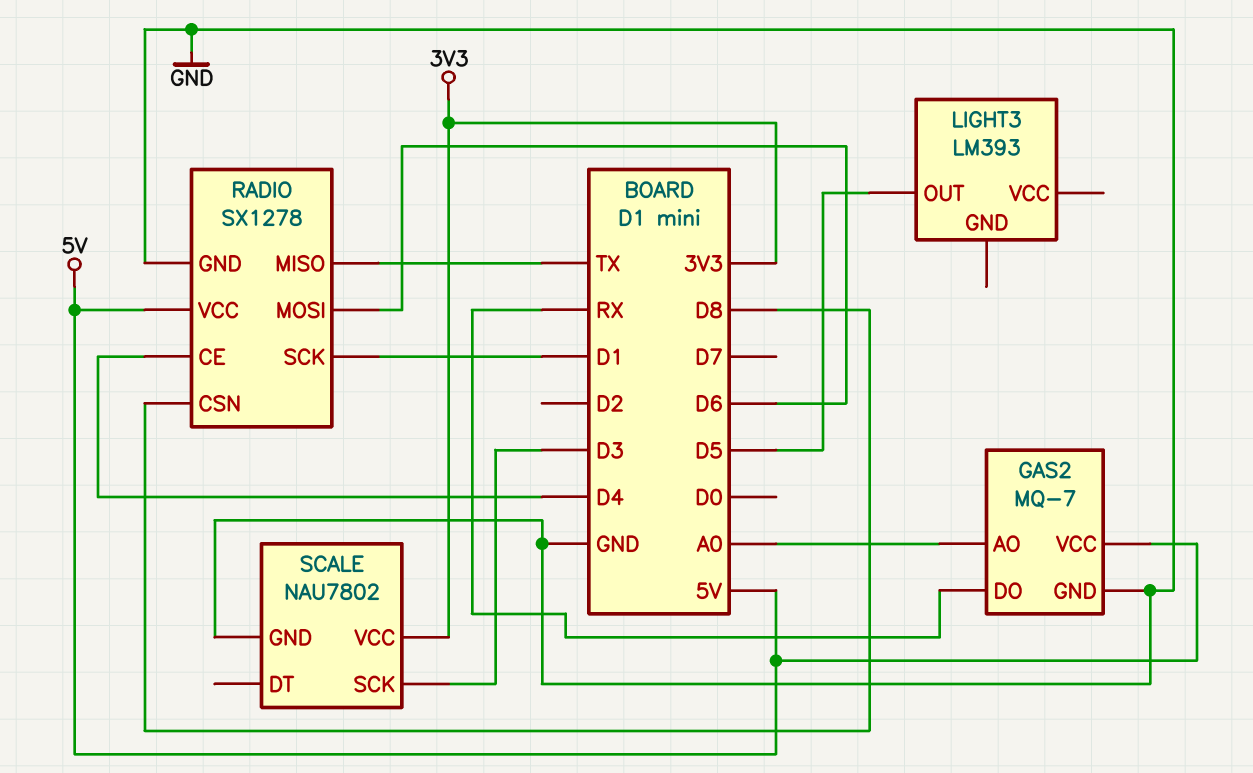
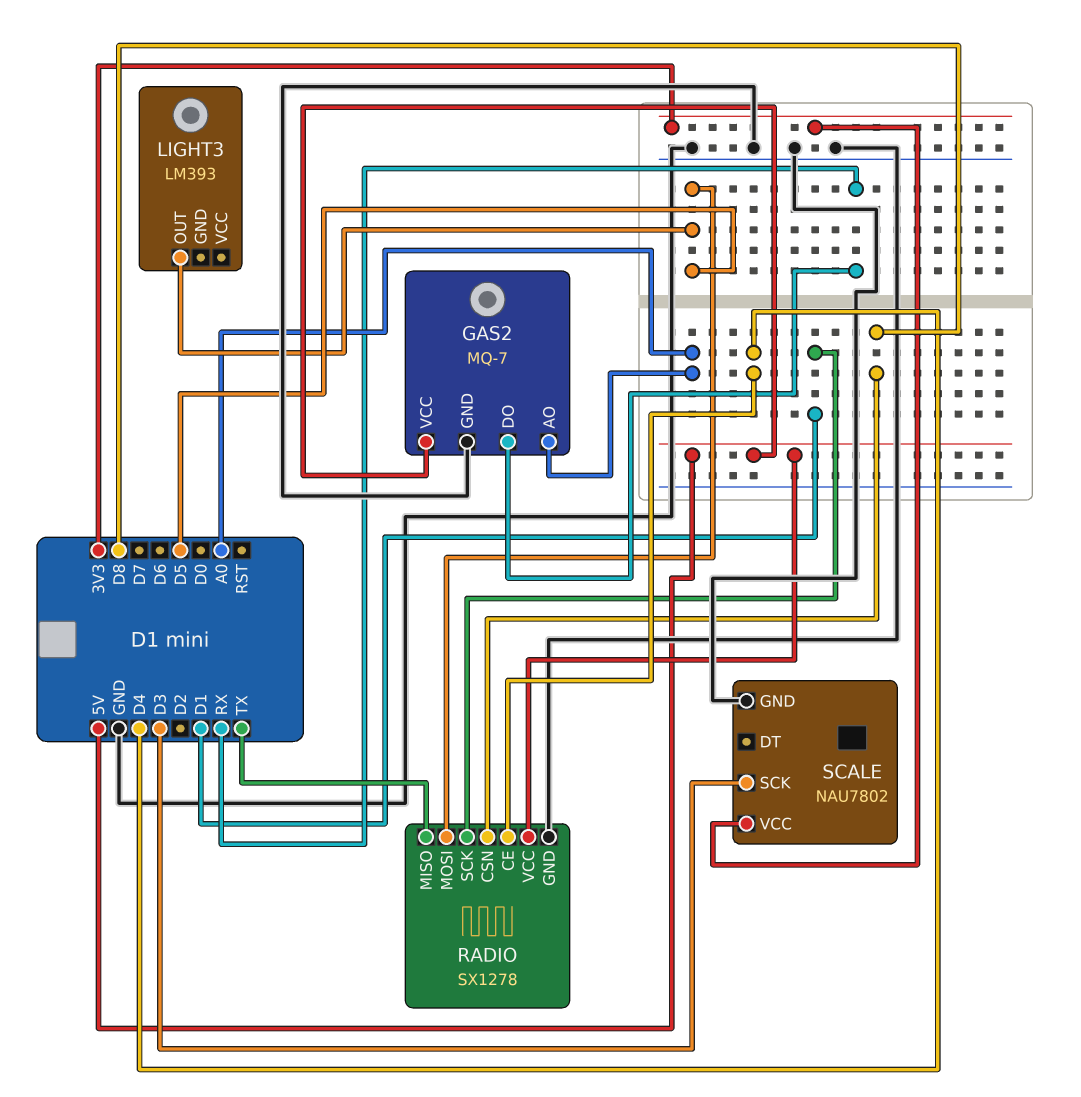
RADIO pin MOSI: D6 -> D5

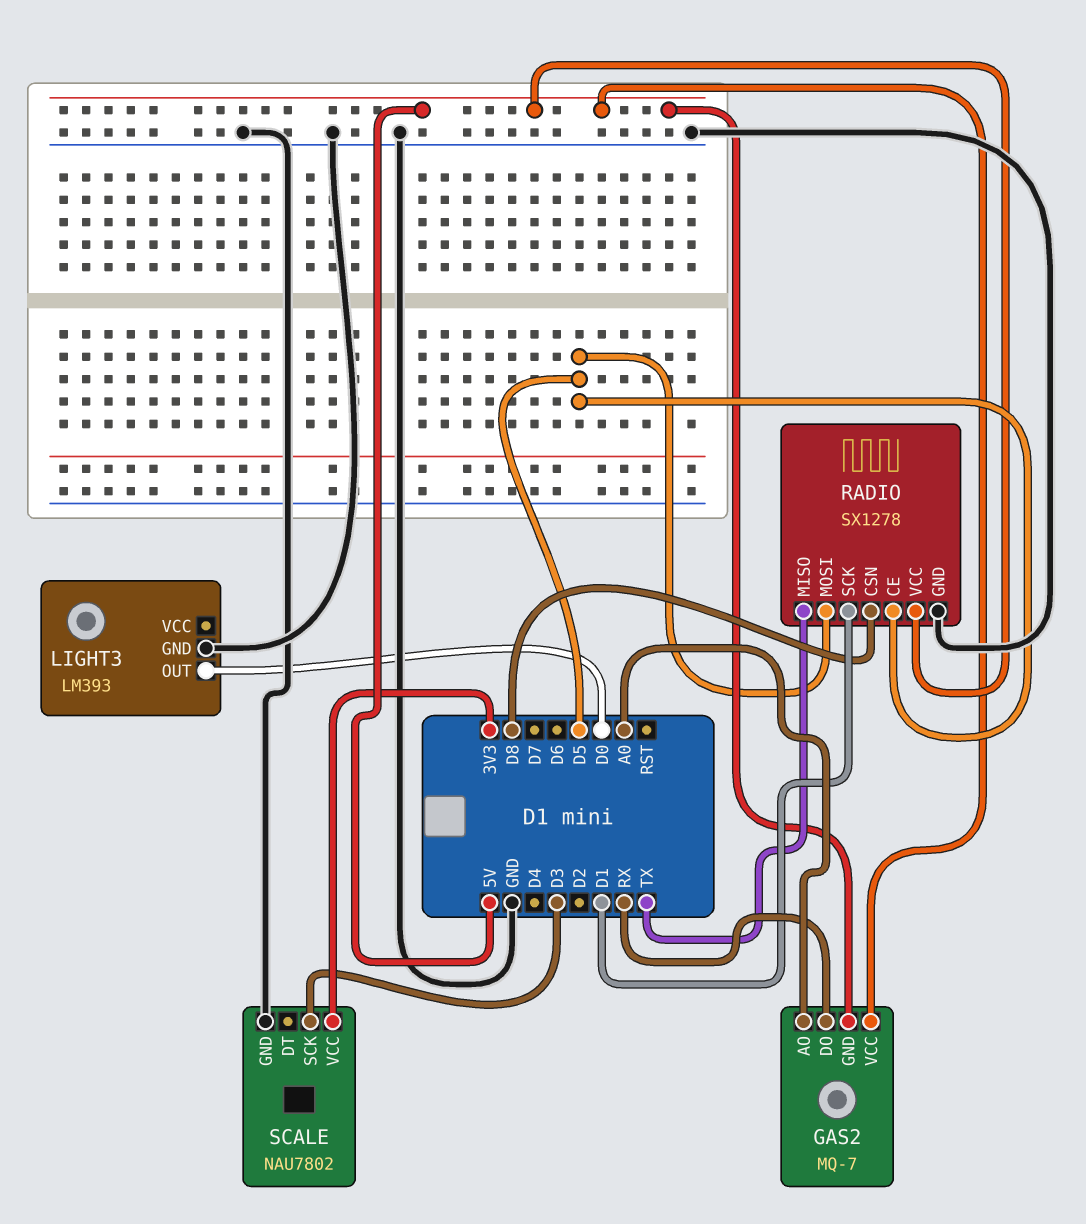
GAS2 pin GND: GND -> 5V
LIGHT3 pin GND: none -> GND
LIGHT3 pin OUT: D5 -> D0
RADIO pin CE: D4 -> D5

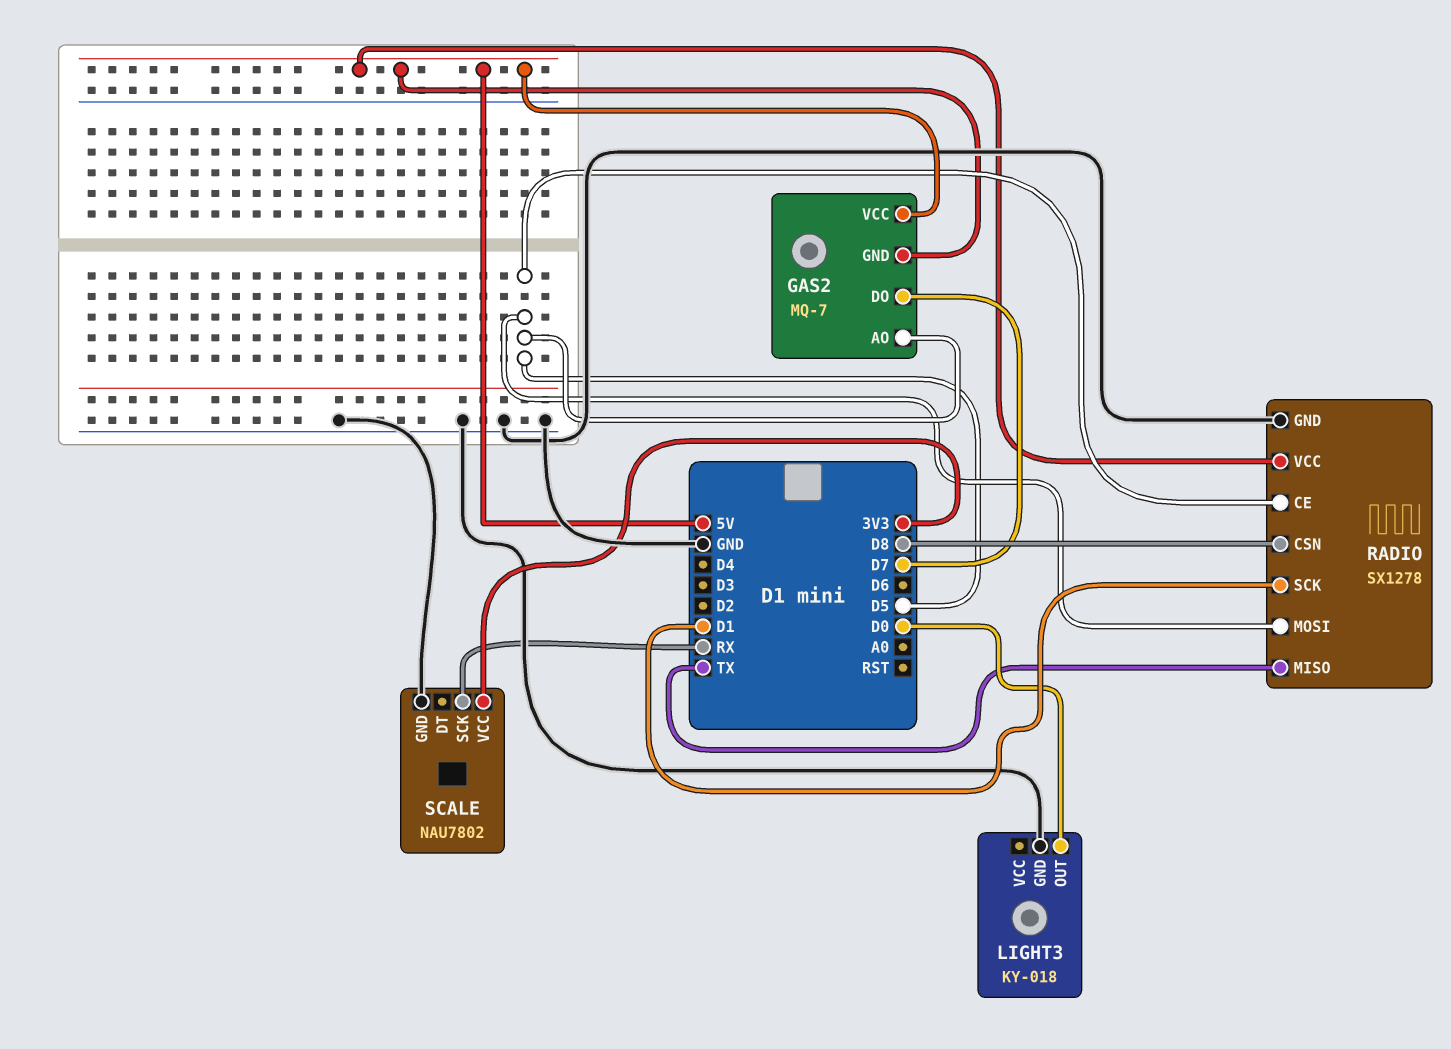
GAS2 pin AO: A0 -> D5
GAS2 pin DO: RX -> D7
LIGHT3: LM393 -> KY-018
SCALE pin SCK: D3 -> RX

